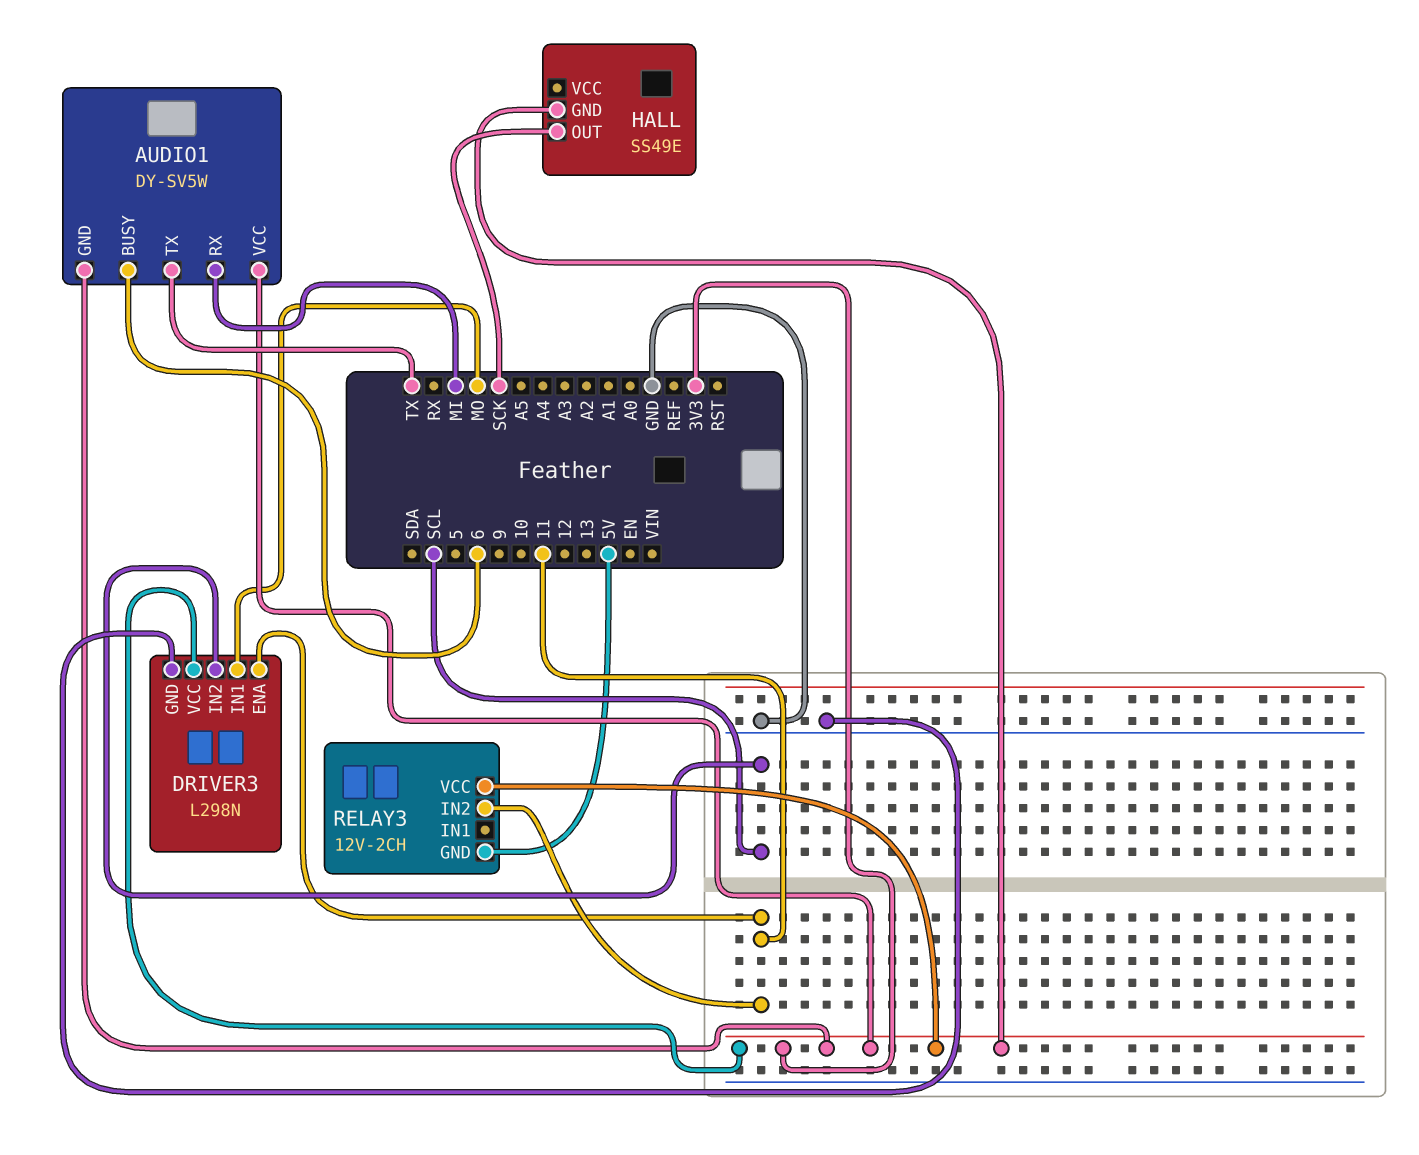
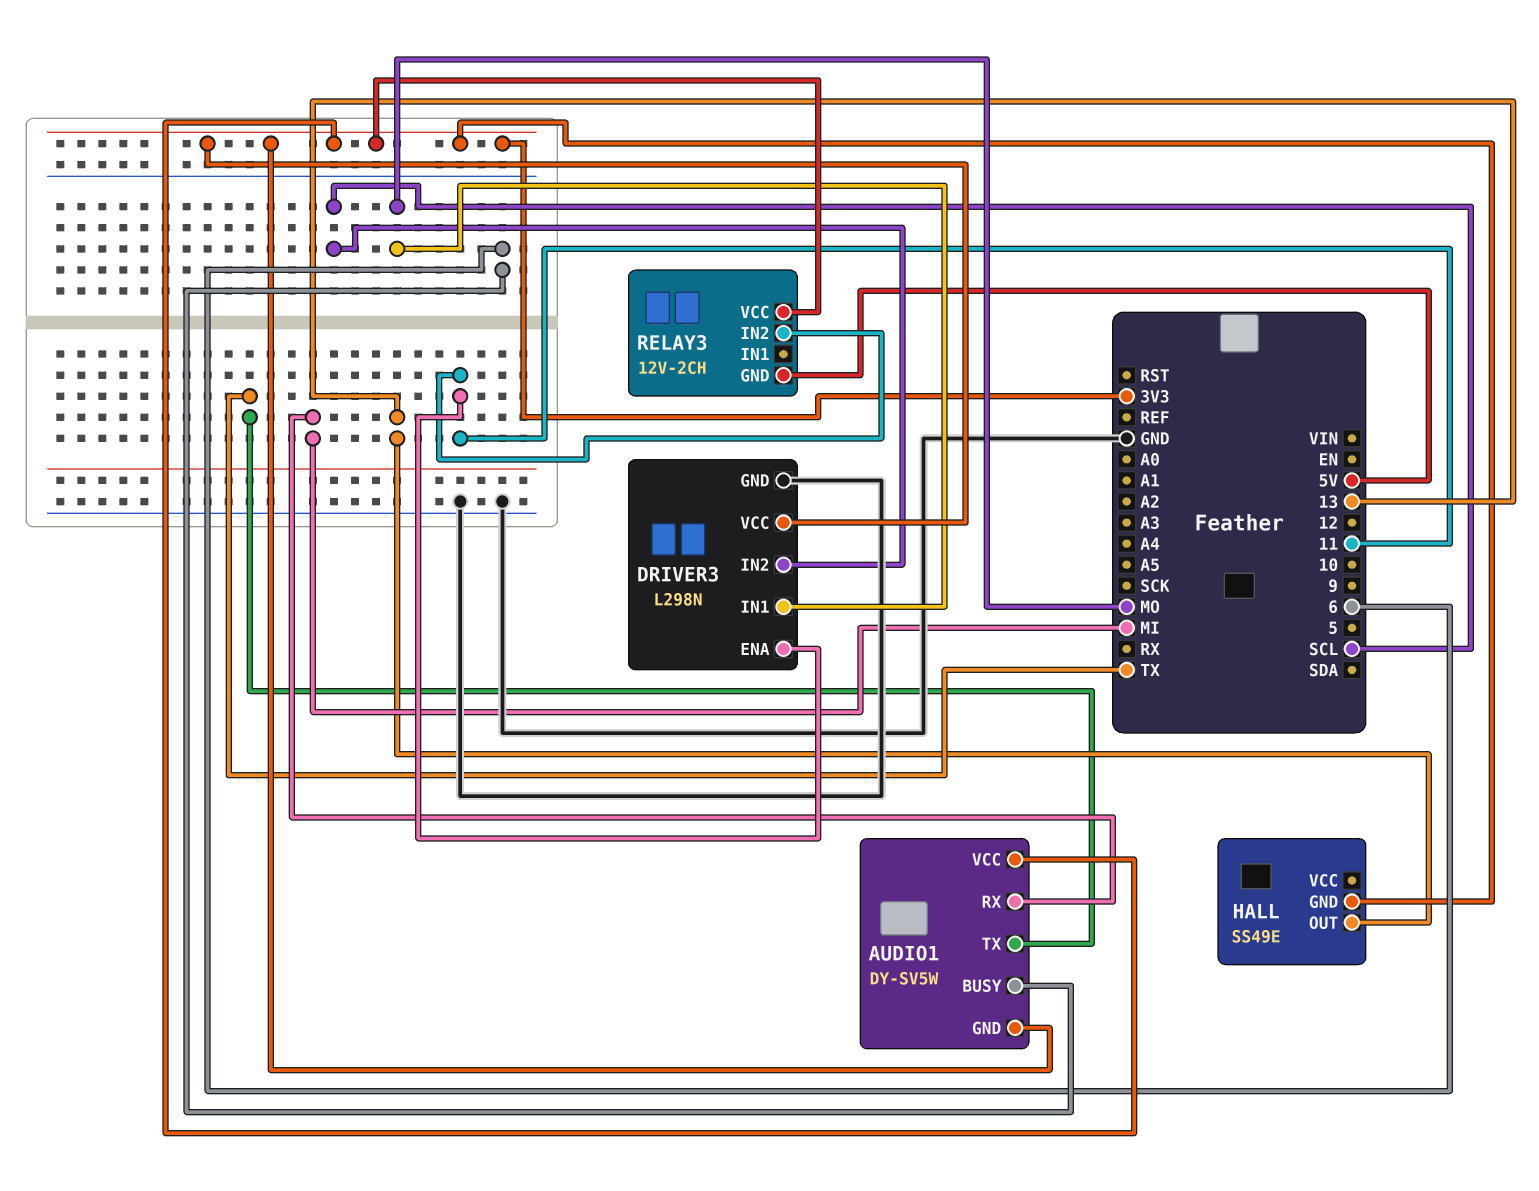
HALL pin OUT: SCK -> 13

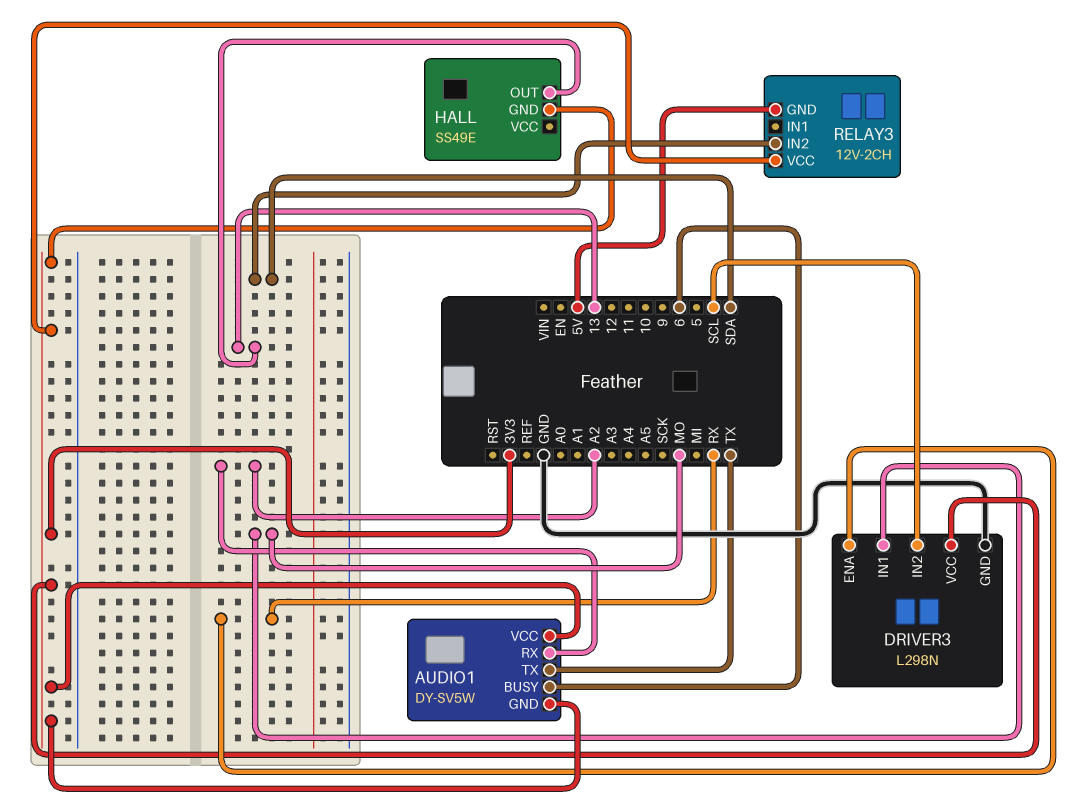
AUDIO1 pin RX: MI -> A2
DRIVER3 pin ENA: 11 -> RX
RELAY3 pin IN2: 11 -> SDA

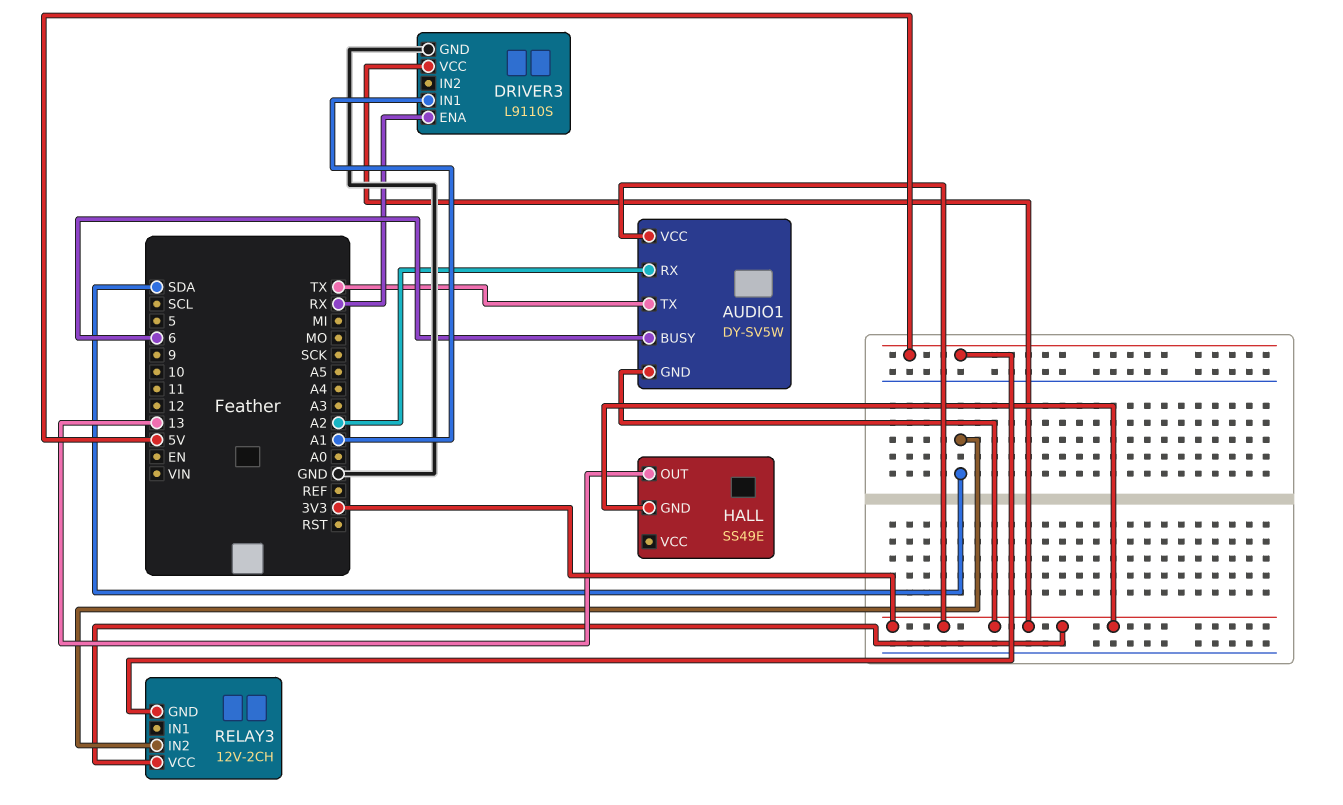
DRIVER3: L298N -> L9110S
DRIVER3 pin IN1: MO -> A1
DRIVER3 pin IN2: SCL -> none

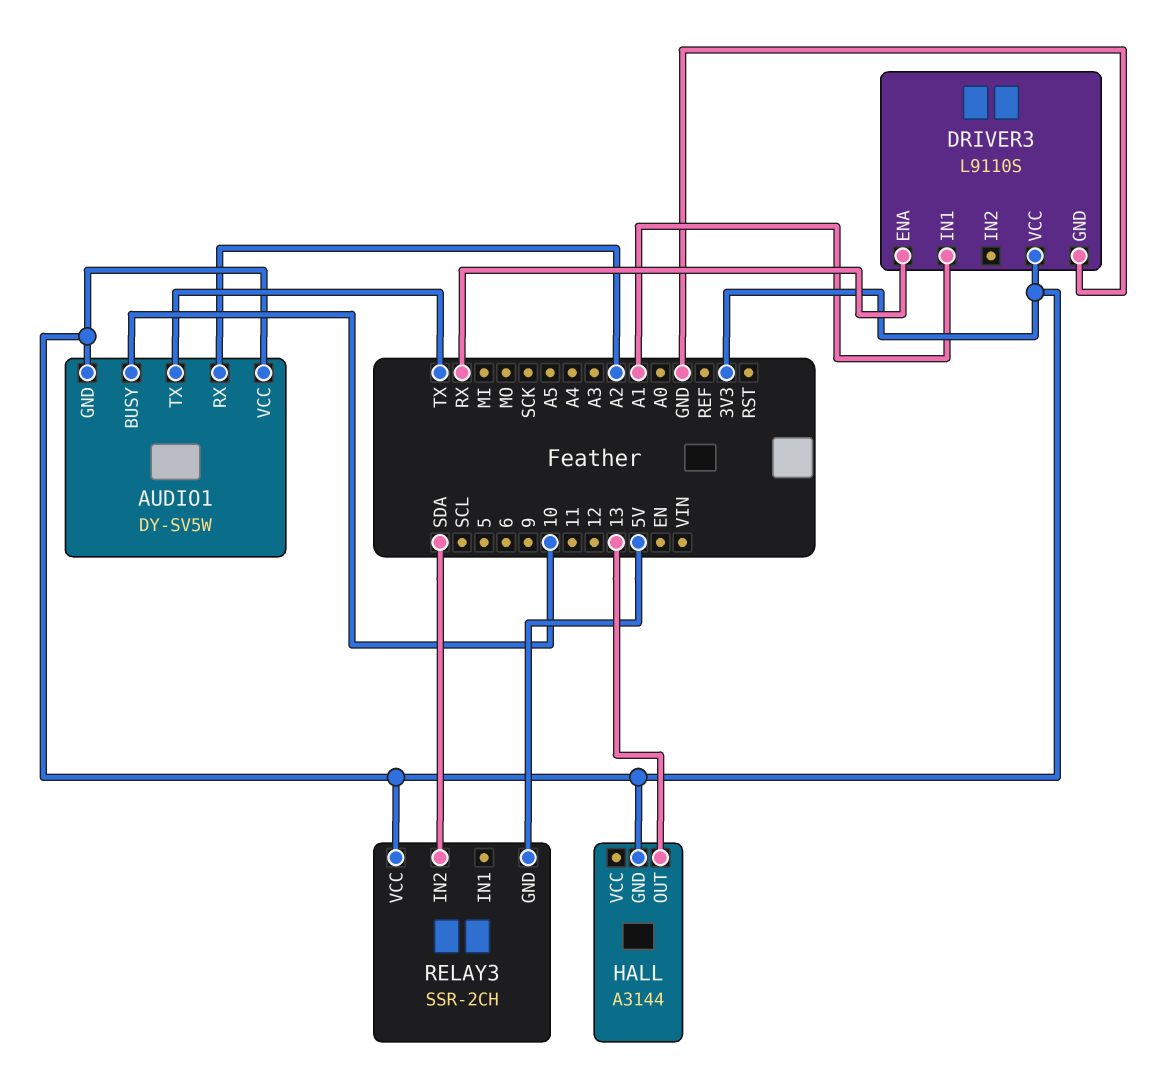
AUDIO1 pin BUSY: 6 -> 10
HALL: SS49E -> A3144
RELAY3: 12V-2CH -> SSR-2CH

